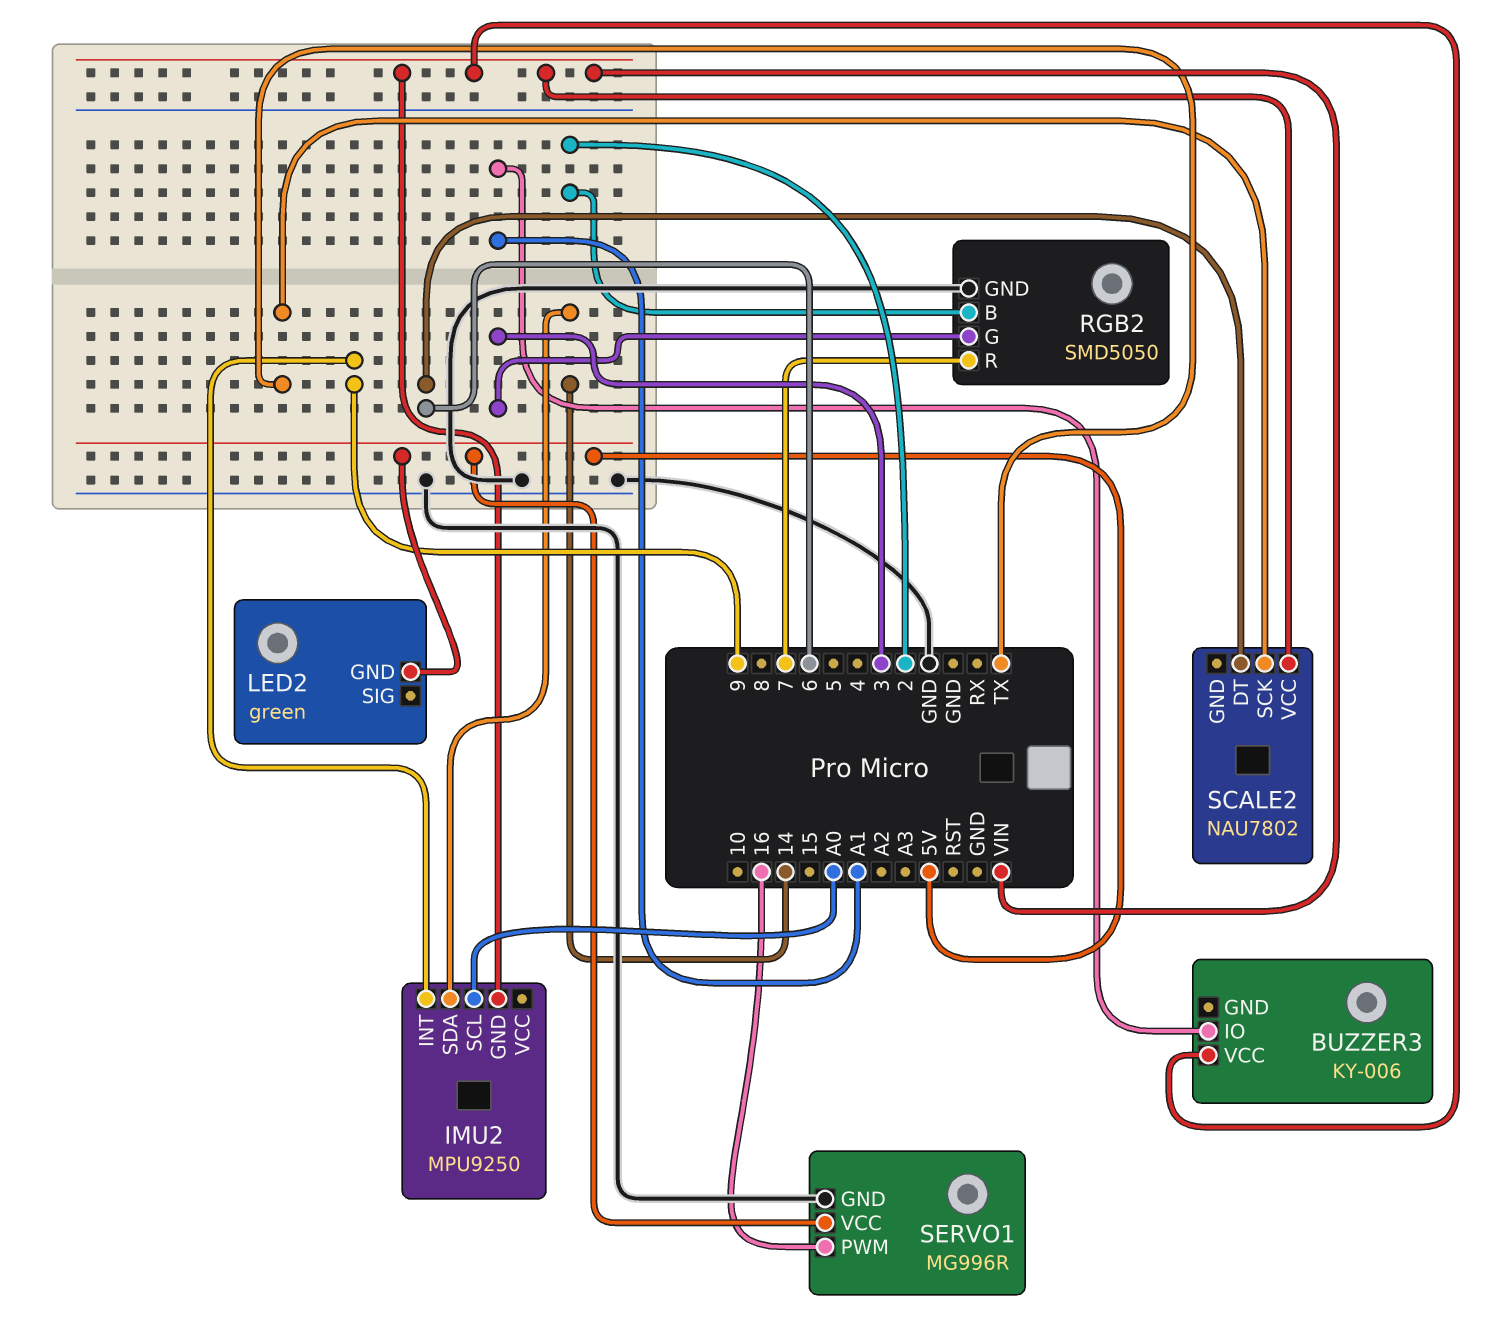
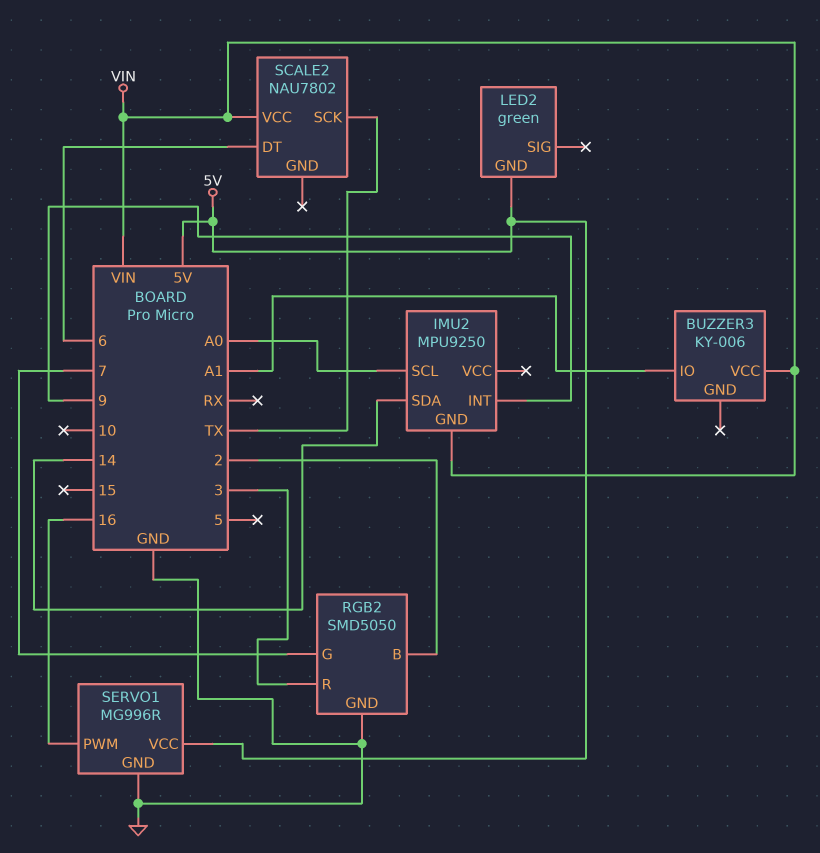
RGB2 pin G: 3 -> 7
RGB2 pin R: 7 -> 3

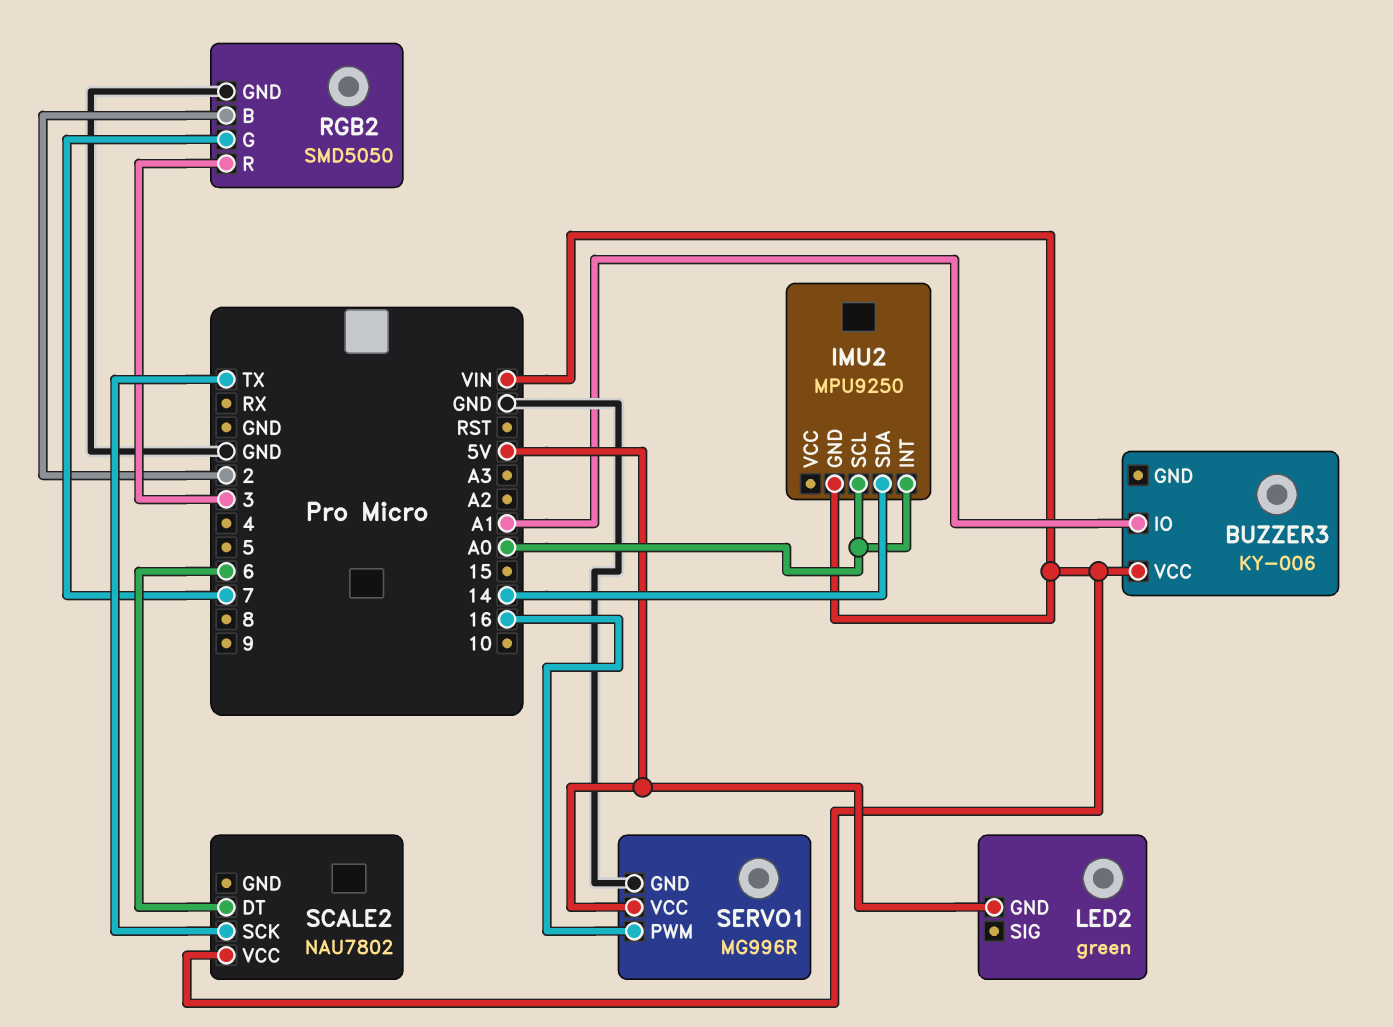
IMU2 pin INT: 9 -> A0

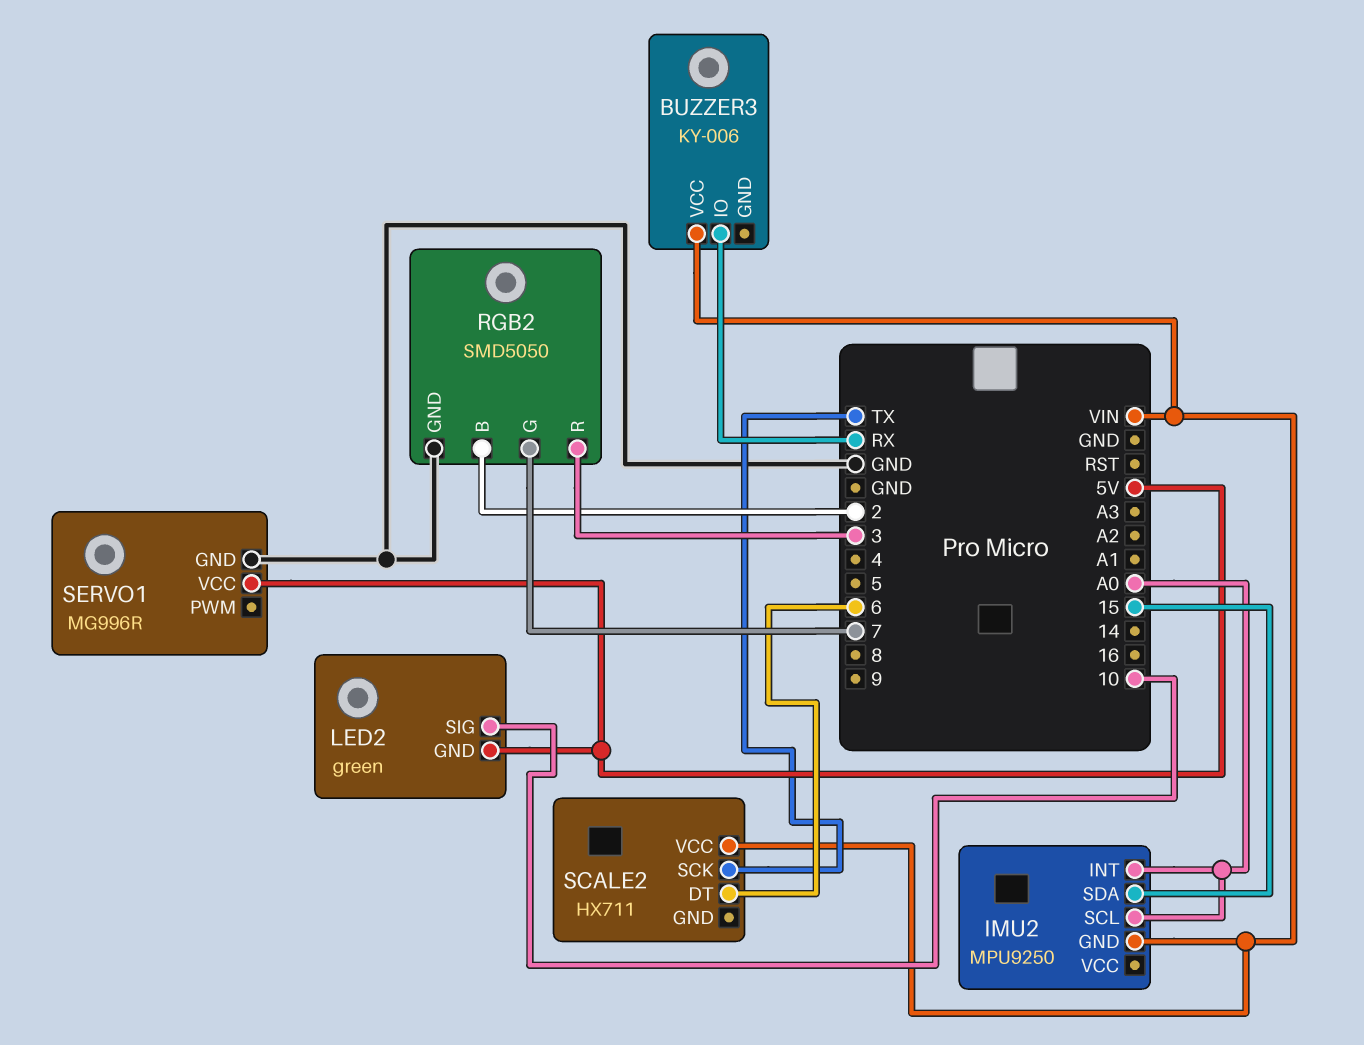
BUZZER3 pin IO: A1 -> RX
IMU2 pin SDA: 14 -> 15
LED2 pin SIG: none -> 10
SCALE2: NAU7802 -> HX711
SERVO1 pin PWM: 16 -> none

